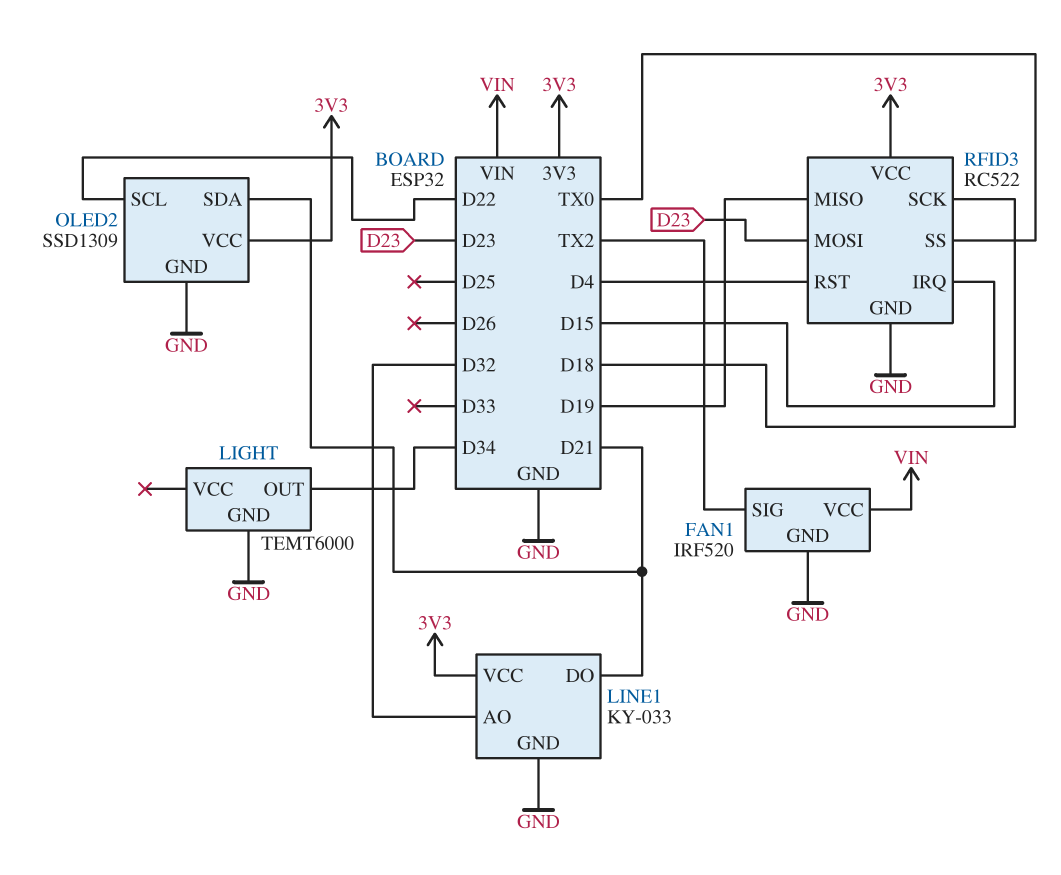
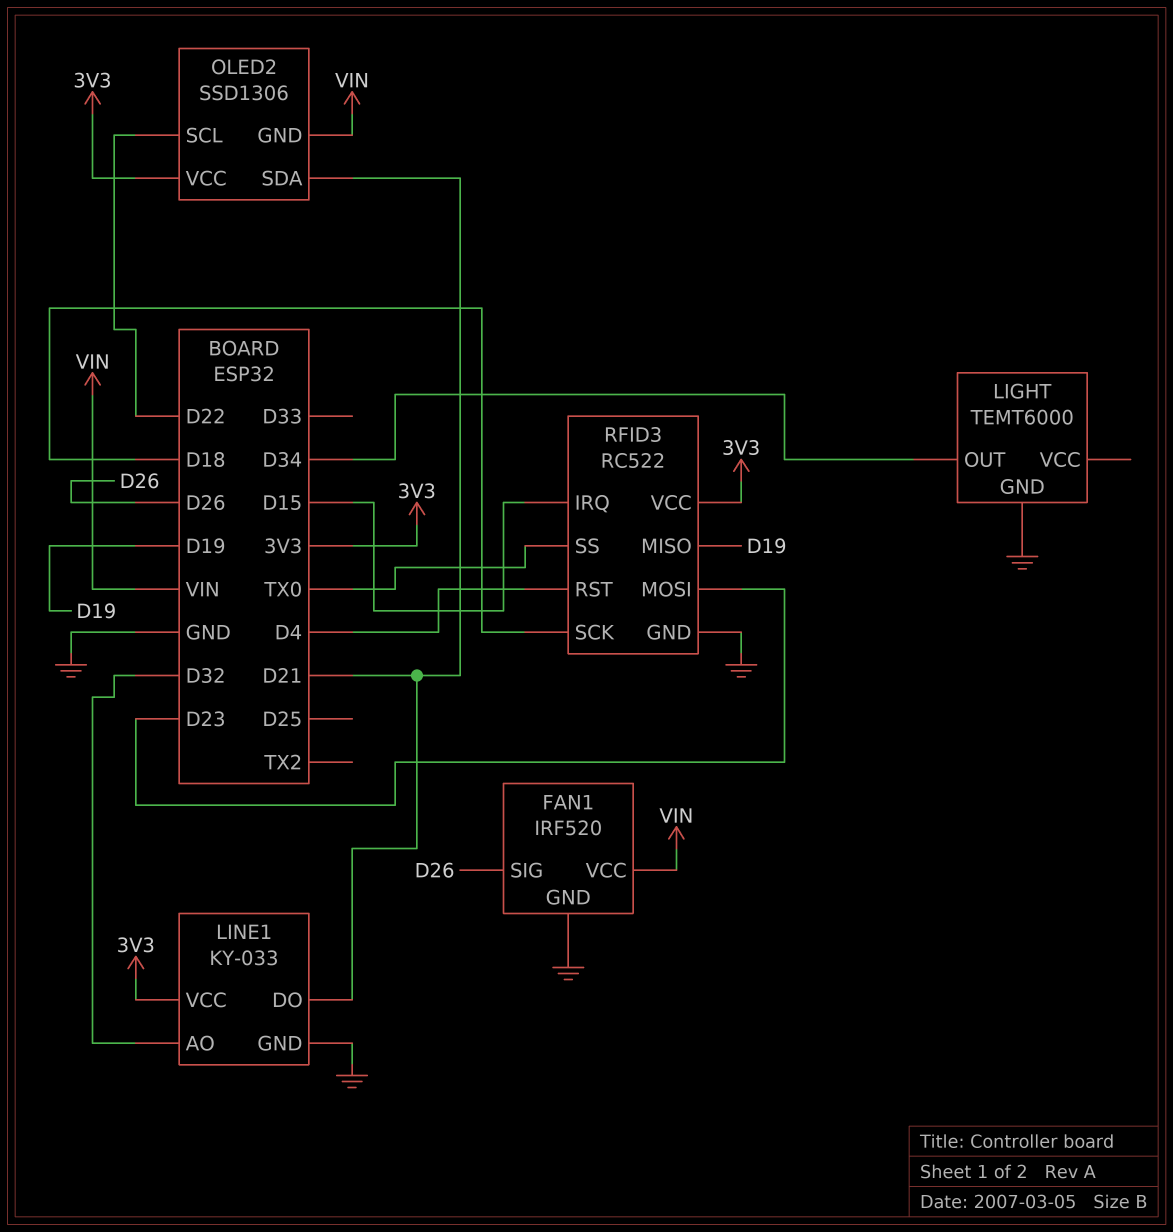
FAN1 pin SIG: TX2 -> D26
OLED2: SSD1309 -> SSD1306
OLED2 pin GND: GND -> VIN

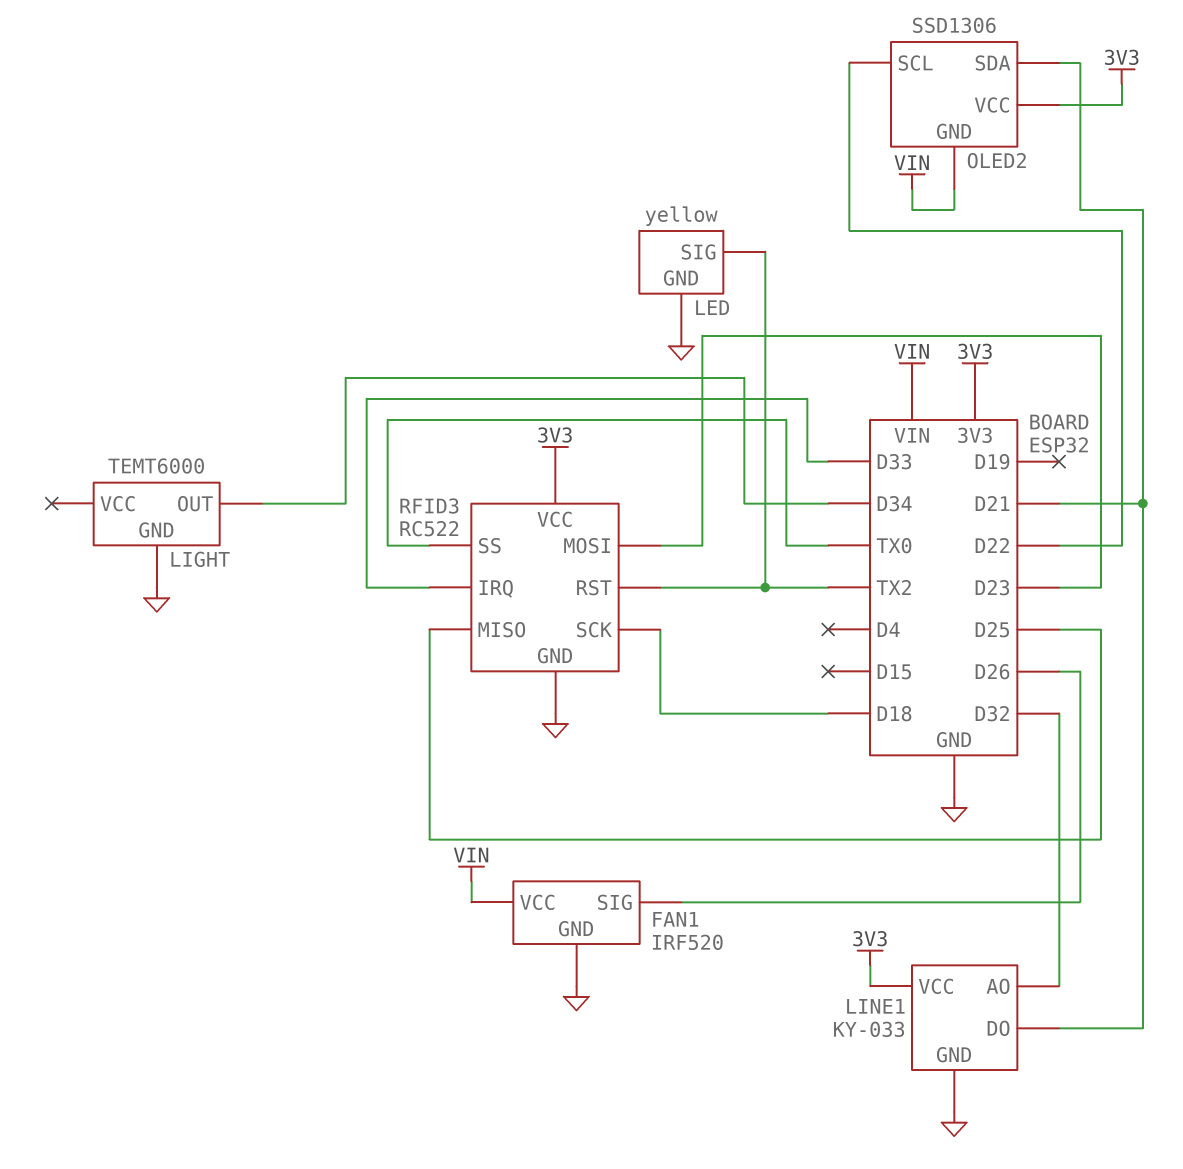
LED: none -> yellow
LED pin GND: none -> GND
LED pin SIG: none -> TX2
RFID3 pin IRQ: D15 -> D33
RFID3 pin MISO: D19 -> D25
RFID3 pin RST: D4 -> TX2

